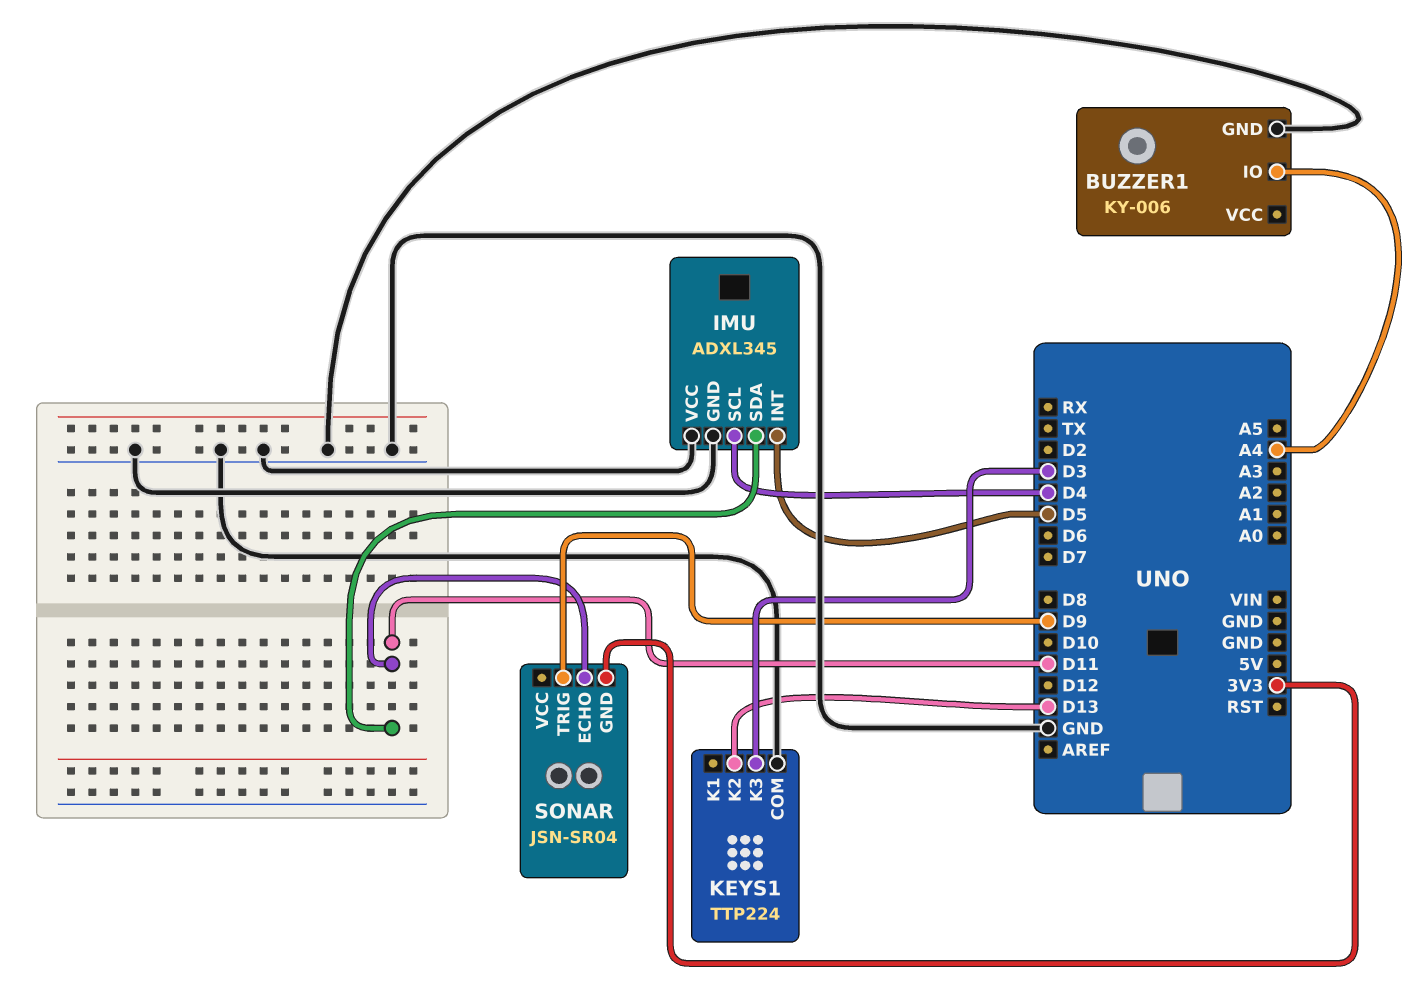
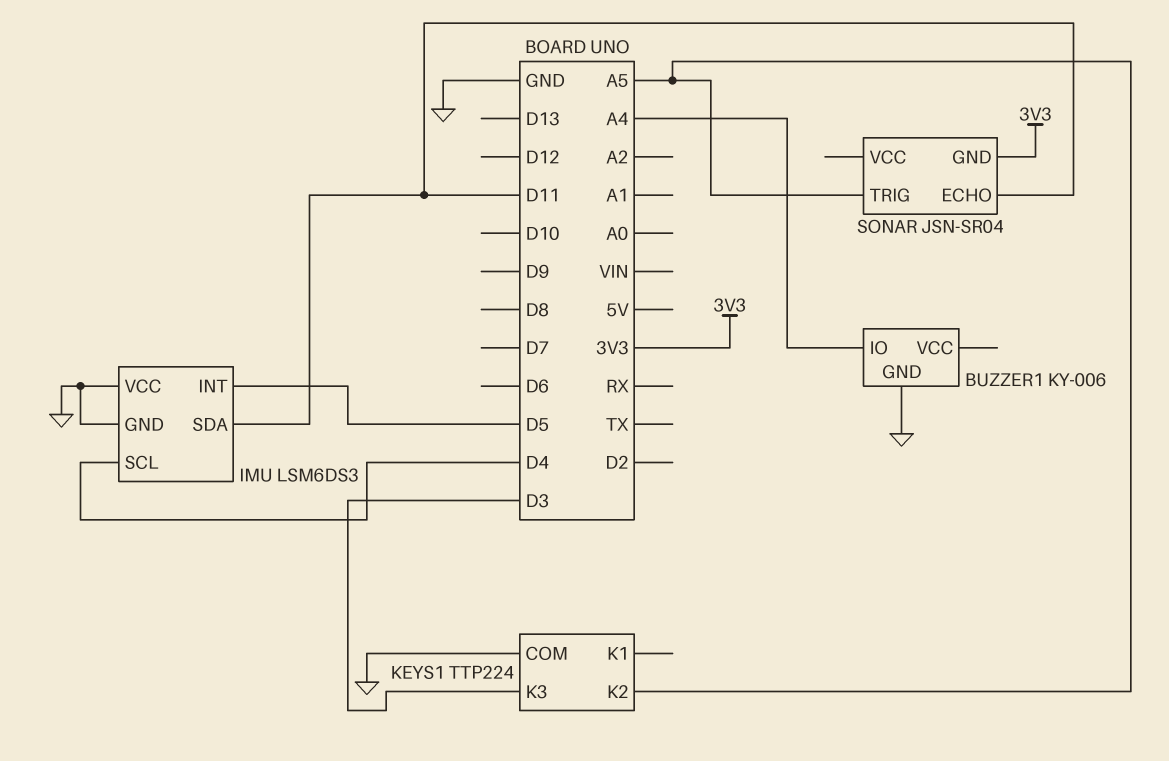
IMU: ADXL345 -> LSM6DS3
KEYS1 pin K2: D13 -> A5
SONAR pin TRIG: D9 -> A5

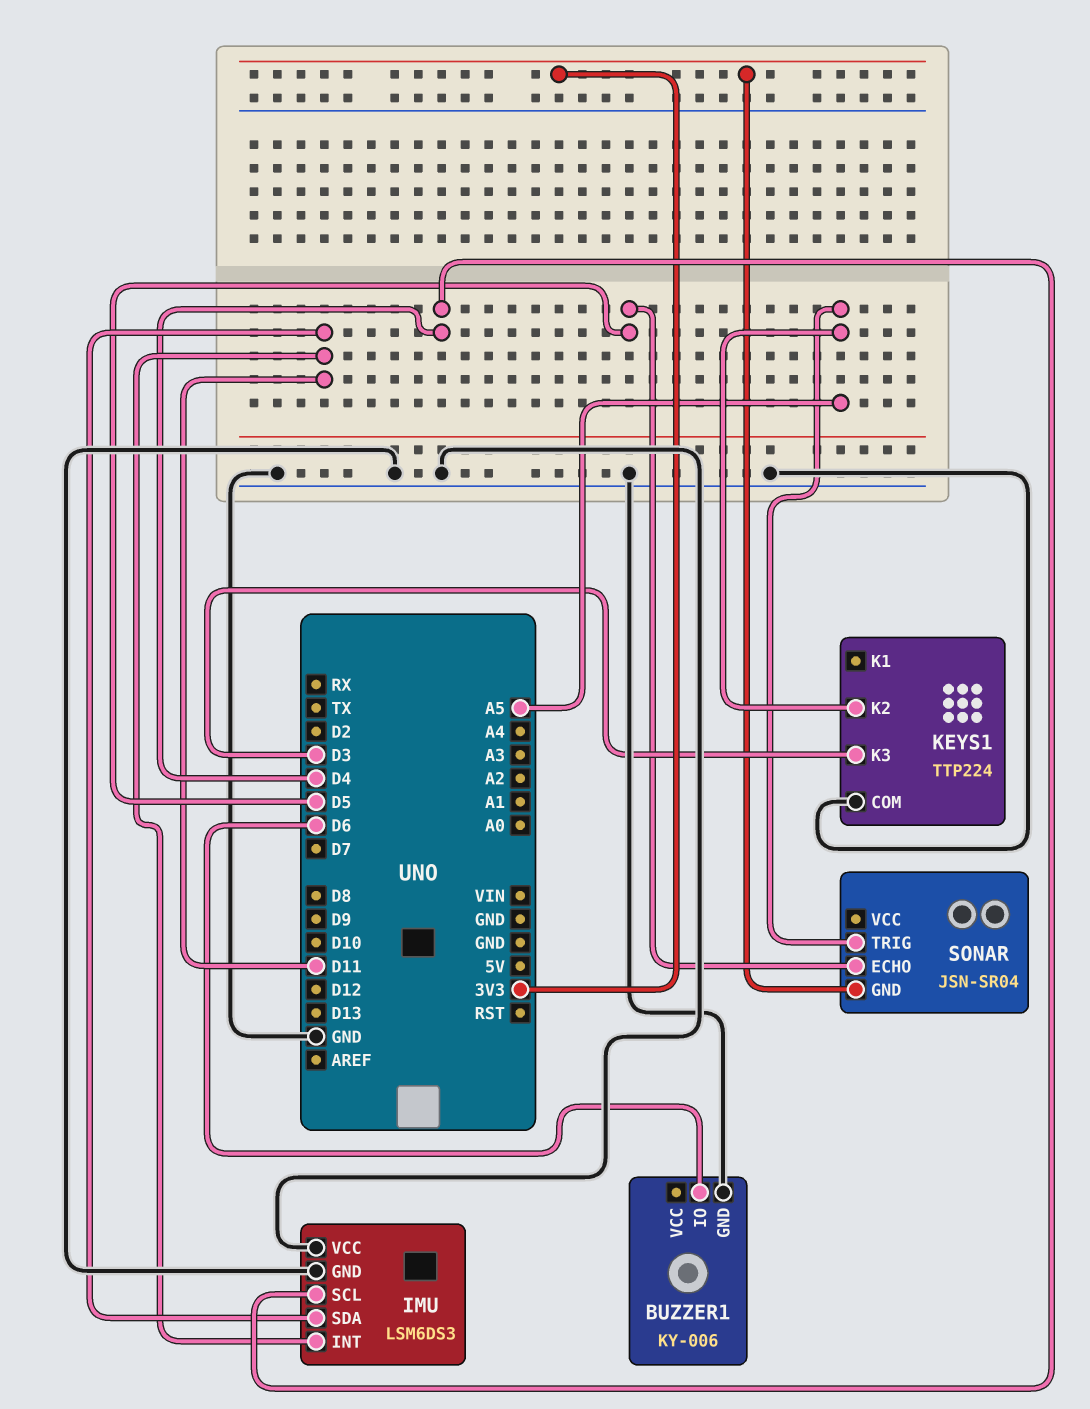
BUZZER1 pin IO: A4 -> D6
IMU pin INT: D5 -> D11
SONAR pin ECHO: D11 -> D5

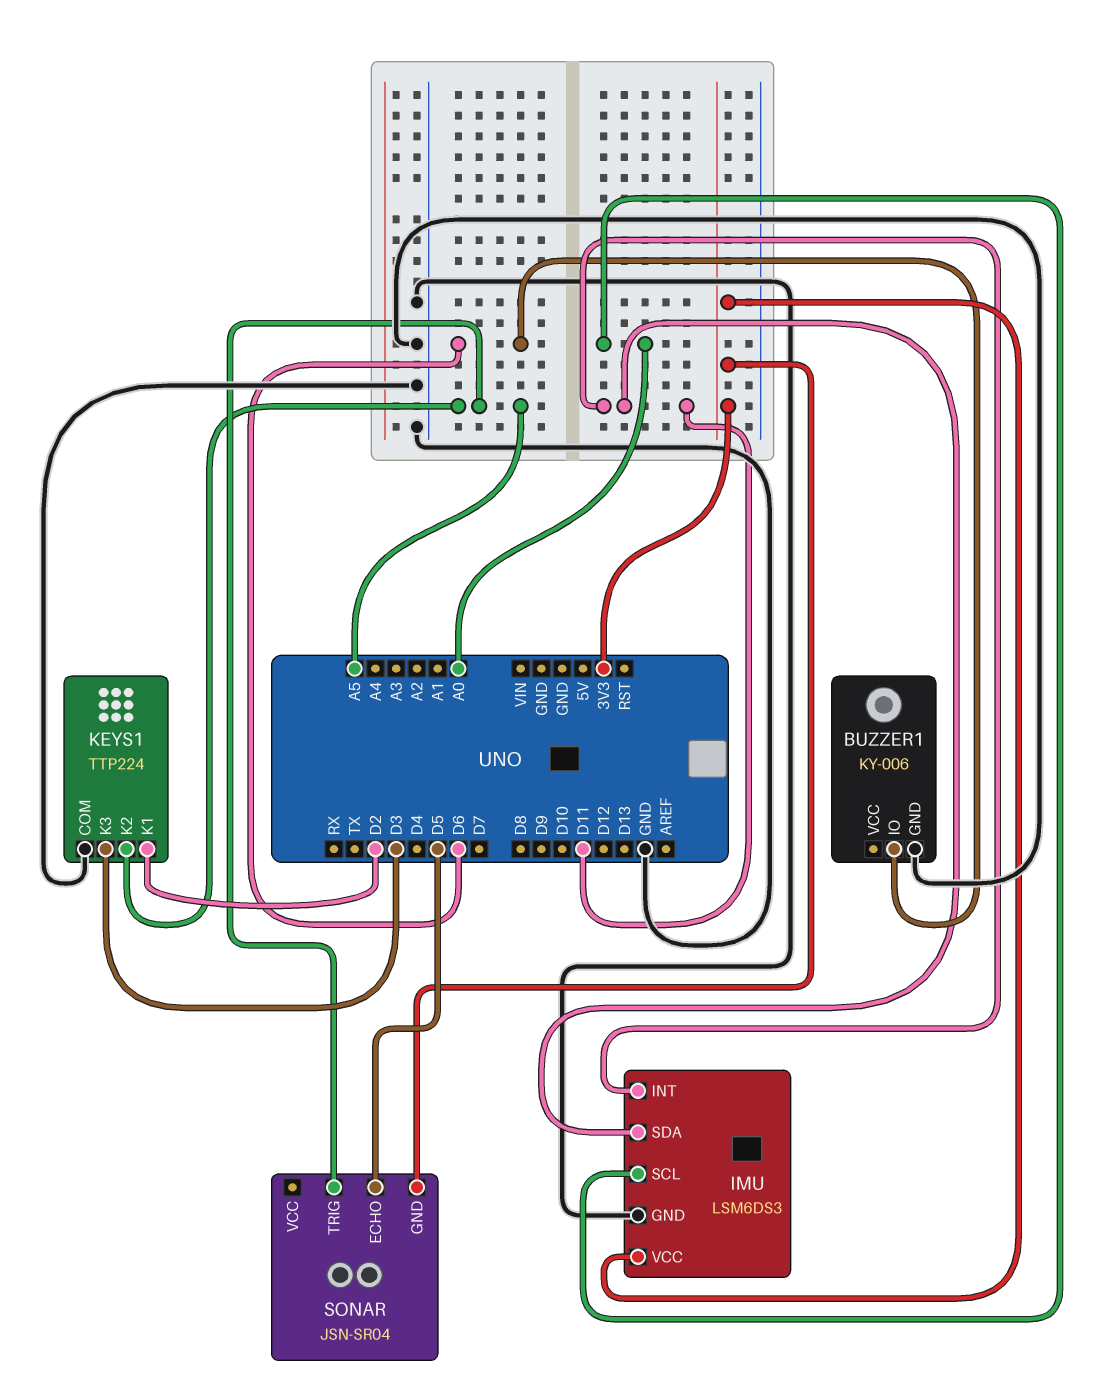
IMU pin SCL: D4 -> A0
IMU pin VCC: GND -> 3V3
KEYS1 pin K1: none -> D2

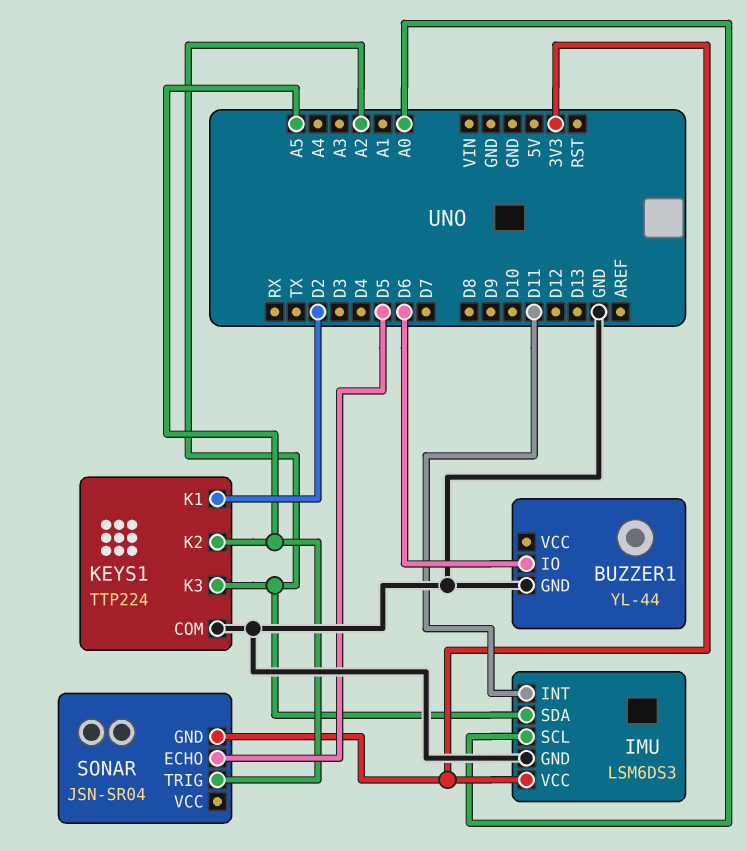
BUZZER1: KY-006 -> YL-44
IMU pin SDA: D11 -> A2
KEYS1 pin K3: D3 -> A2

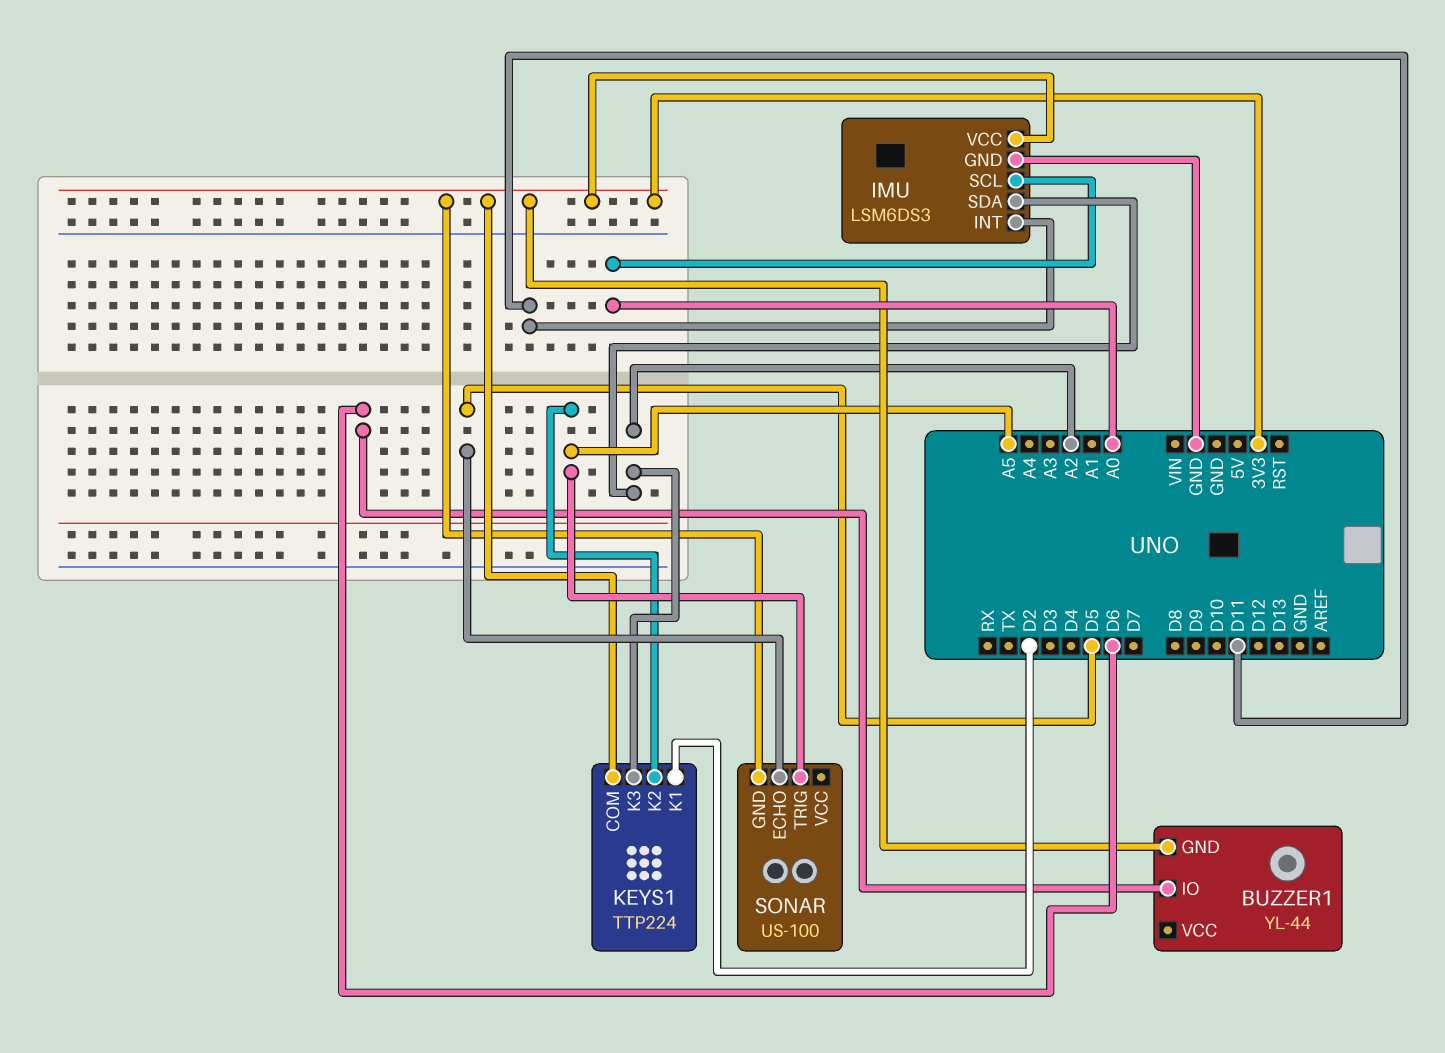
BUZZER1 pin GND: GND -> 3V3
KEYS1 pin COM: GND -> 3V3
SONAR: JSN-SR04 -> US-100

